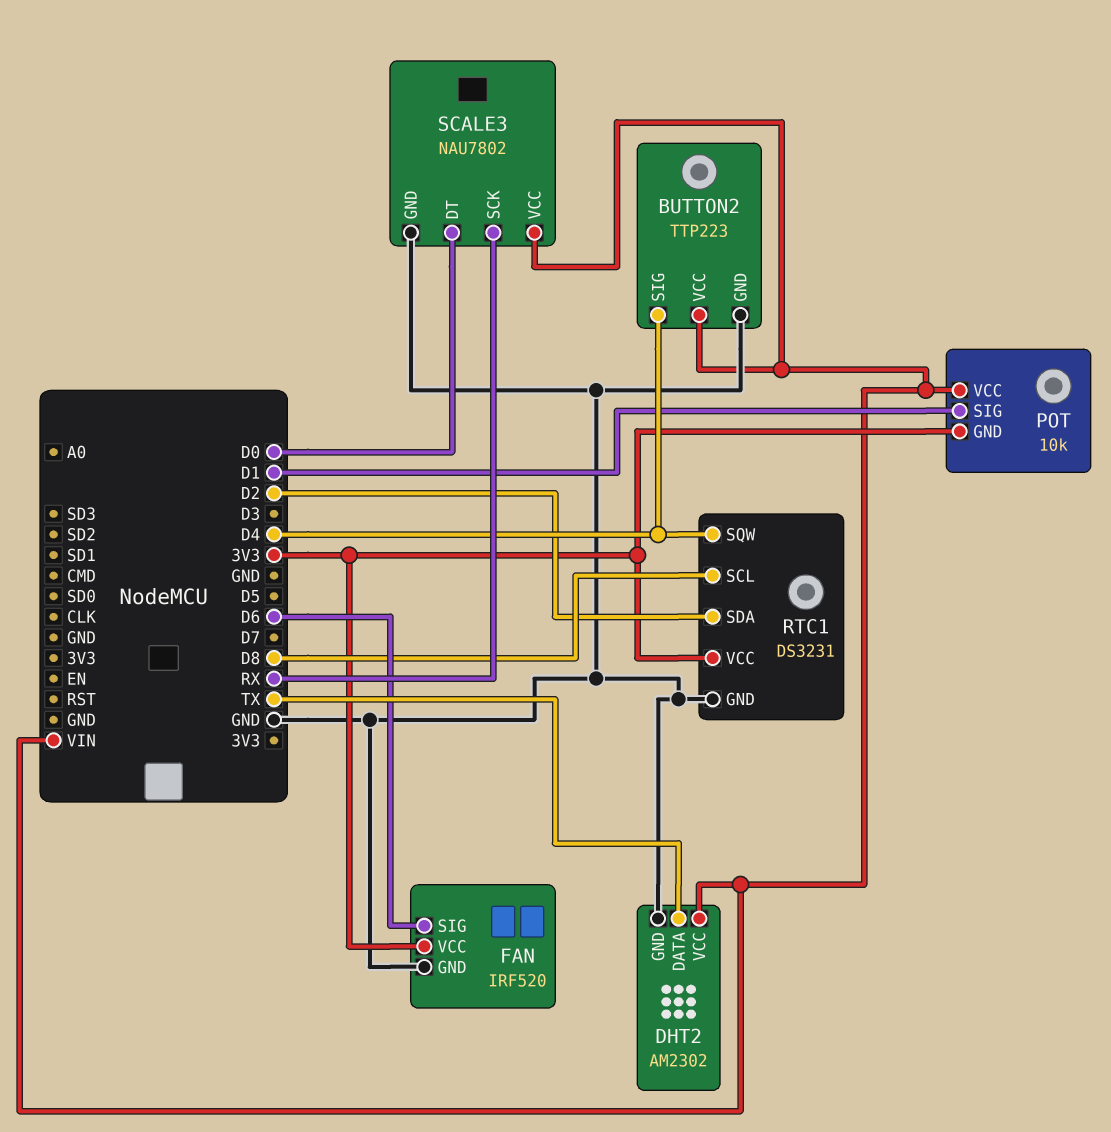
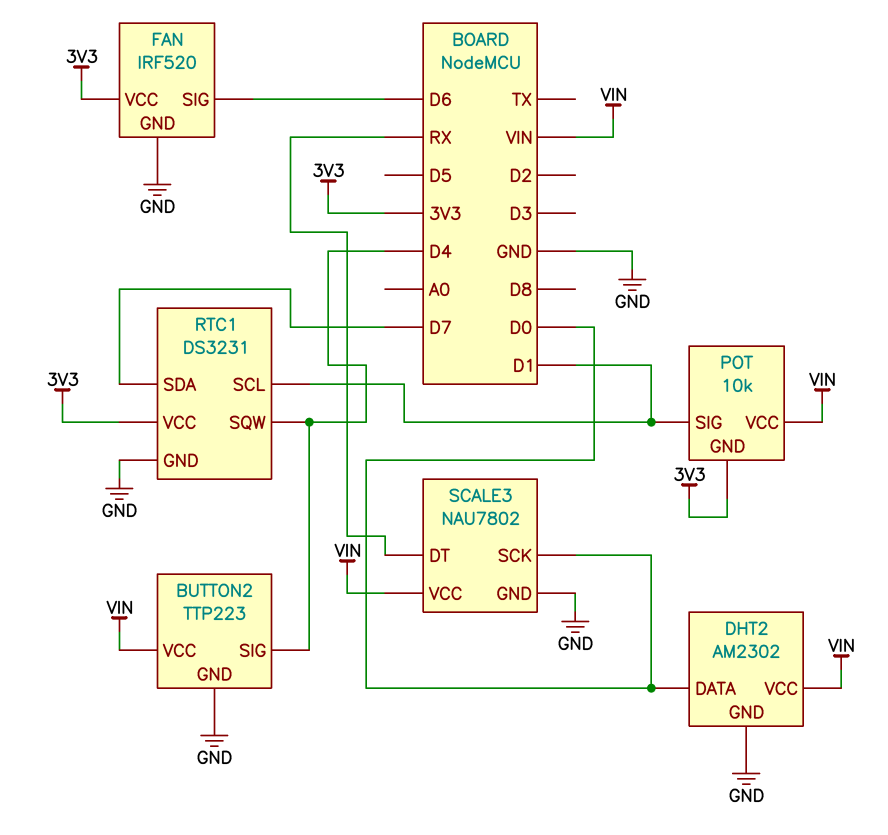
DHT2 pin DATA: TX -> D0
RTC1 pin SCL: D8 -> D1
RTC1 pin SDA: D2 -> D7
SCALE3 pin DT: D0 -> RX
SCALE3 pin SCK: RX -> D0

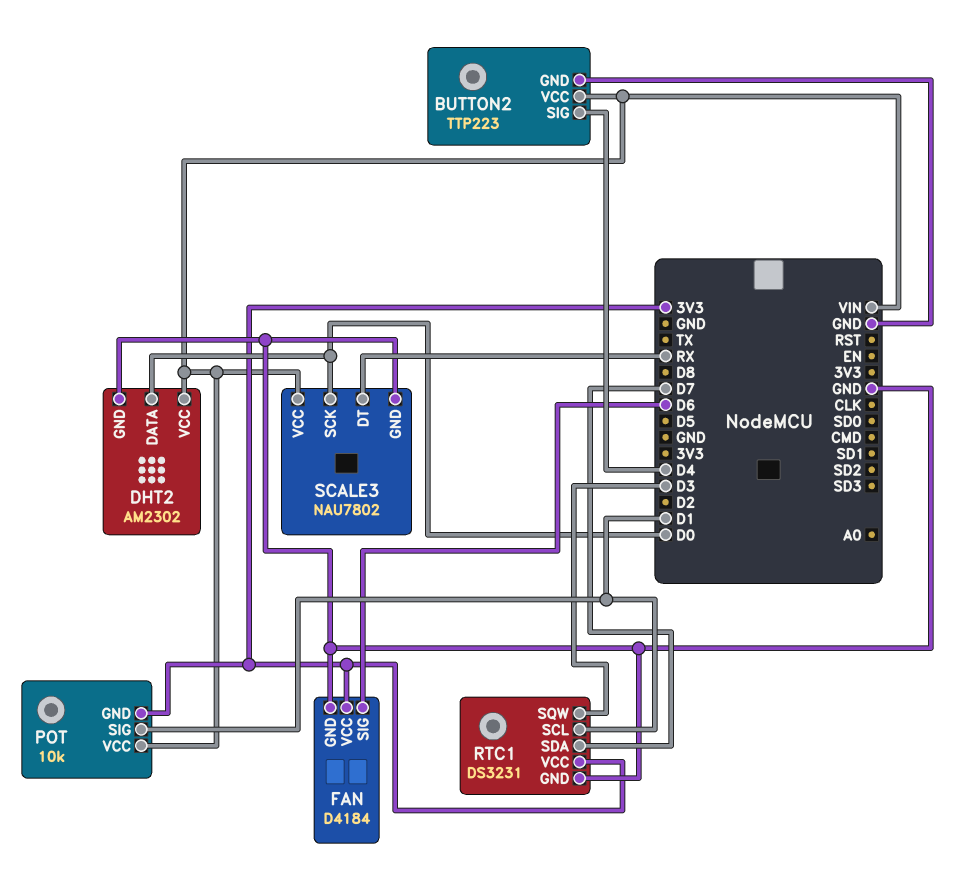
FAN: IRF520 -> D4184
RTC1 pin SQW: D4 -> D3

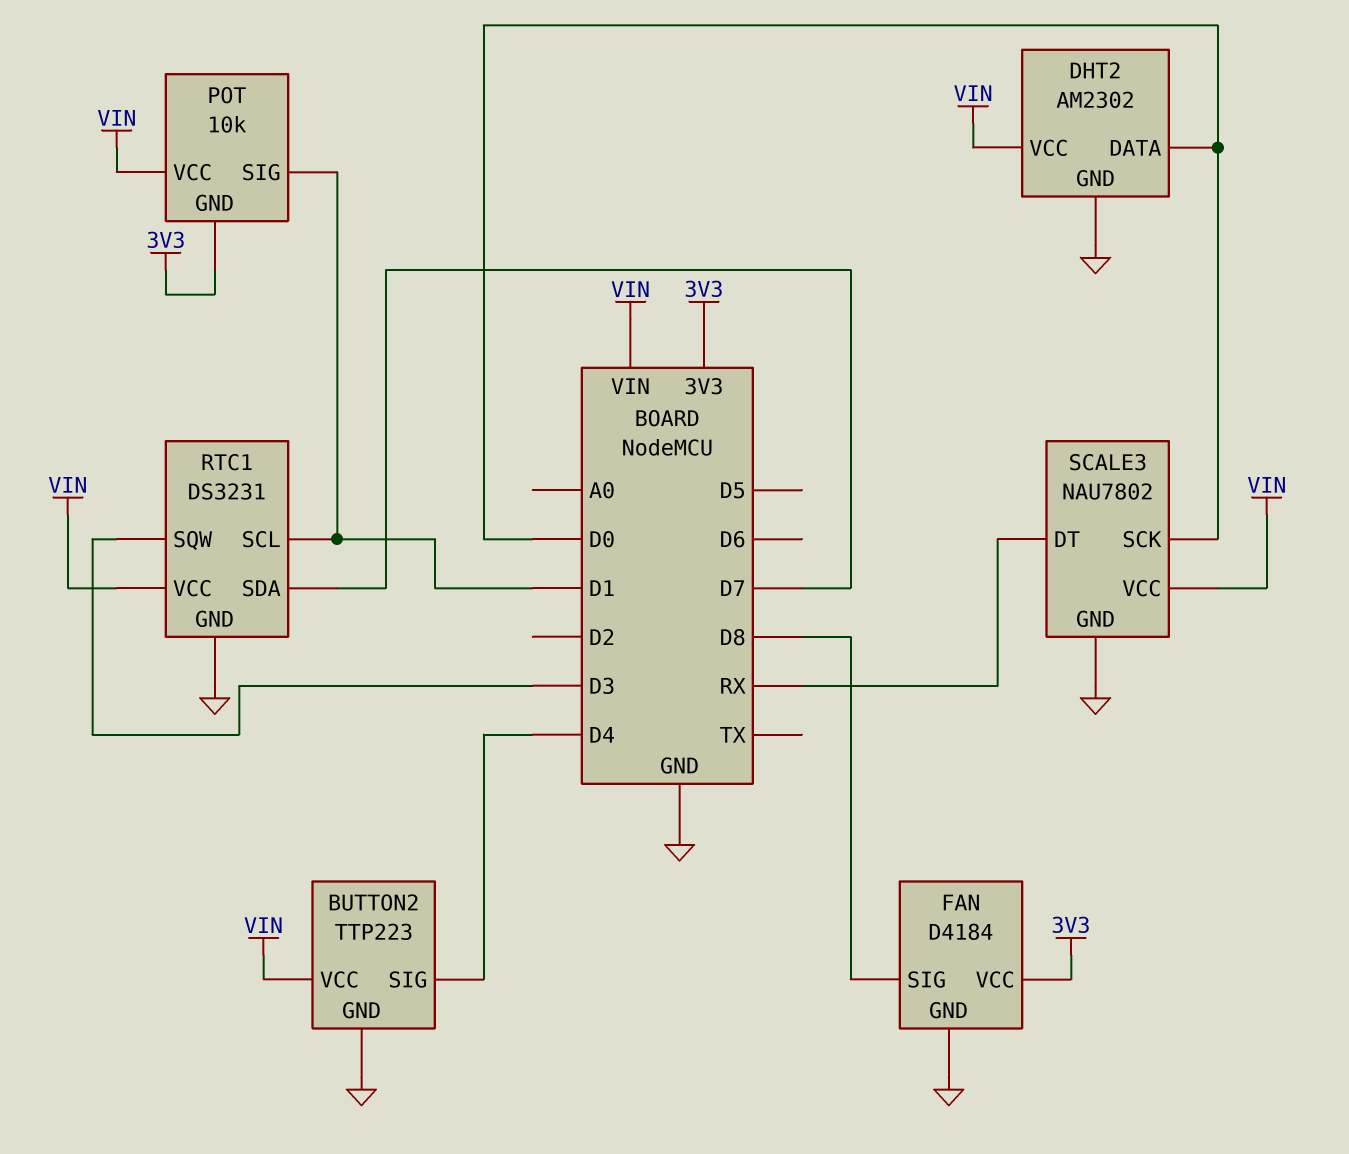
FAN pin SIG: D6 -> D8
RTC1 pin VCC: 3V3 -> VIN

